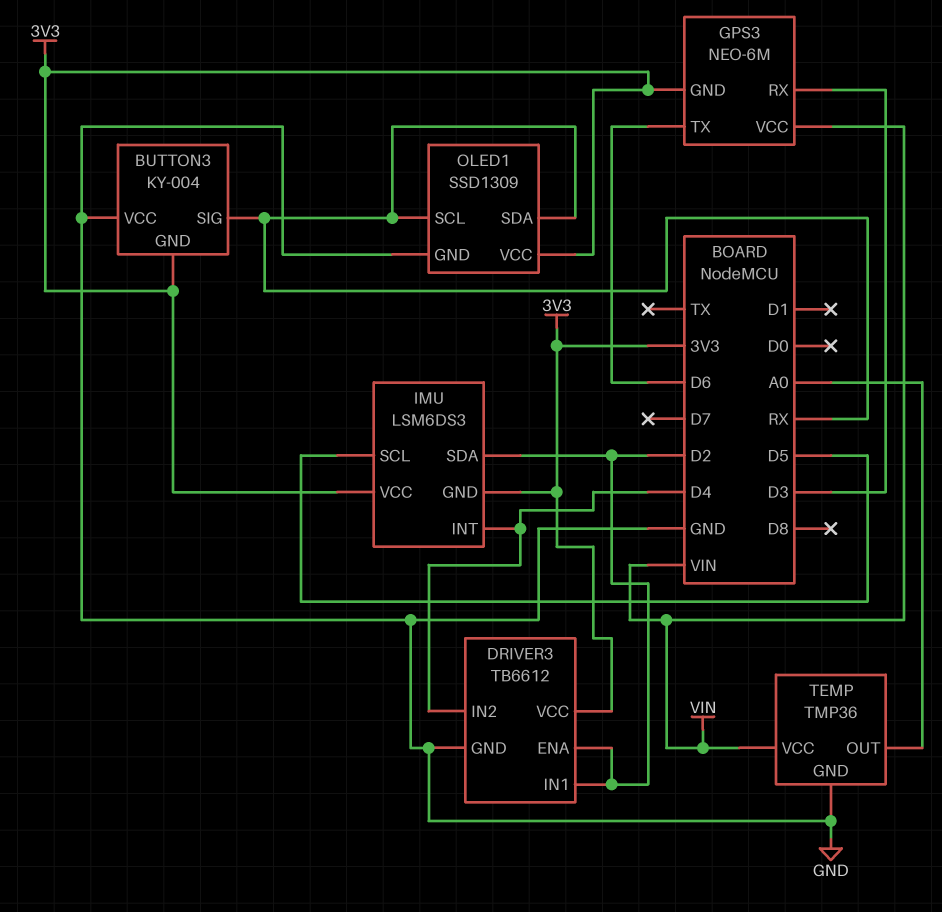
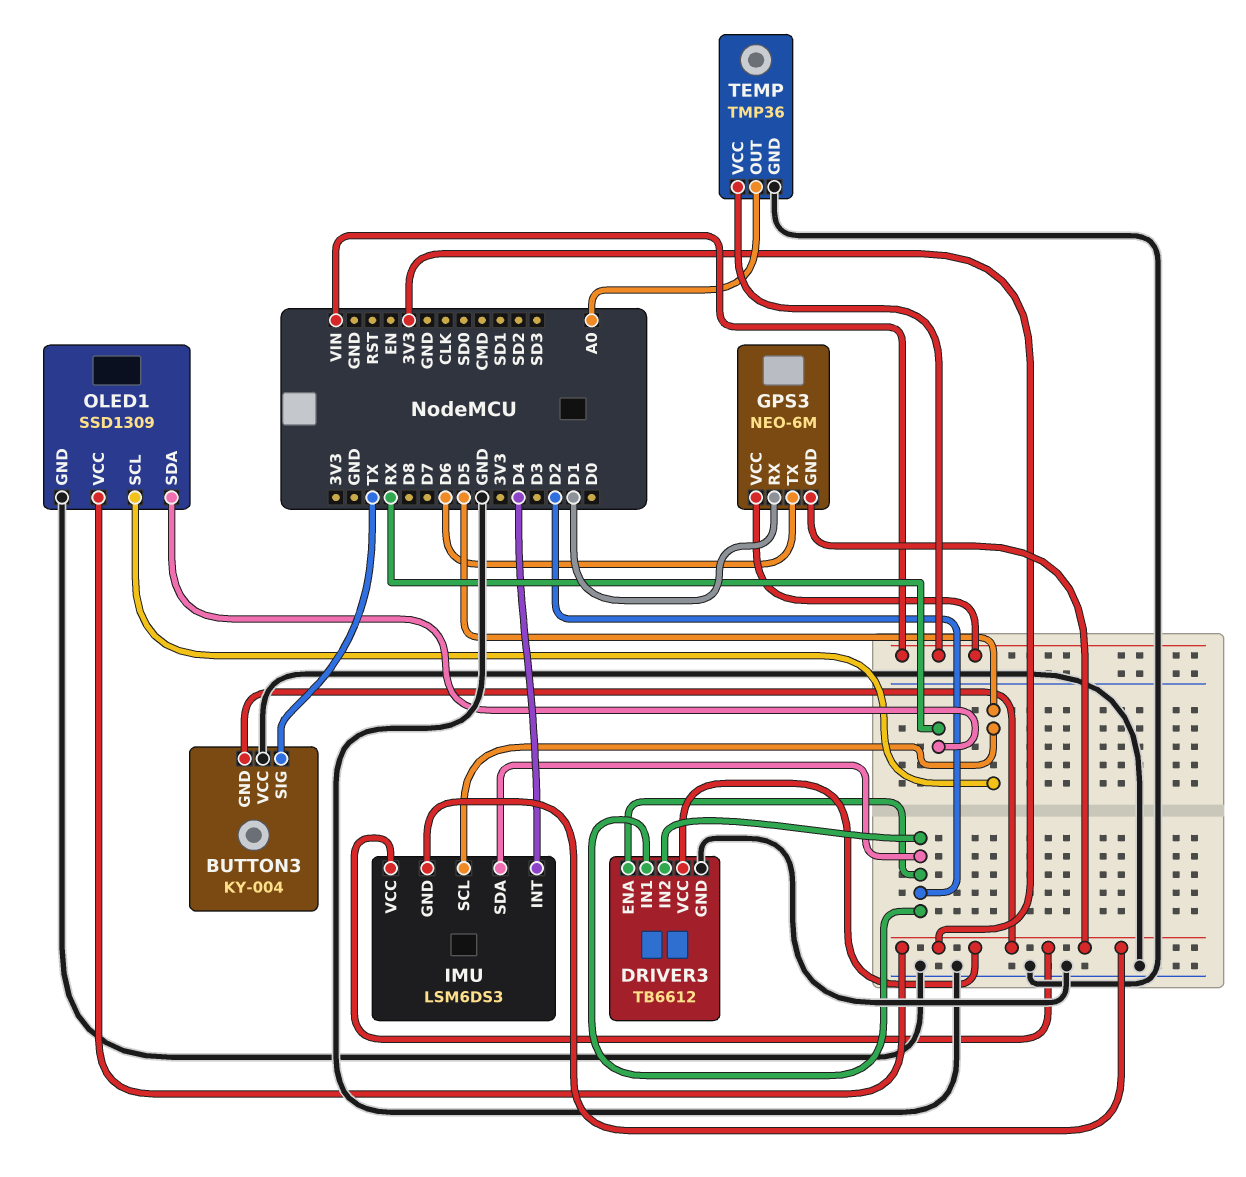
BUTTON3 pin SIG: RX -> TX
DRIVER3 pin IN2: D4 -> D2
GPS3 pin RX: D3 -> D1
OLED1 pin SCL: RX -> D5

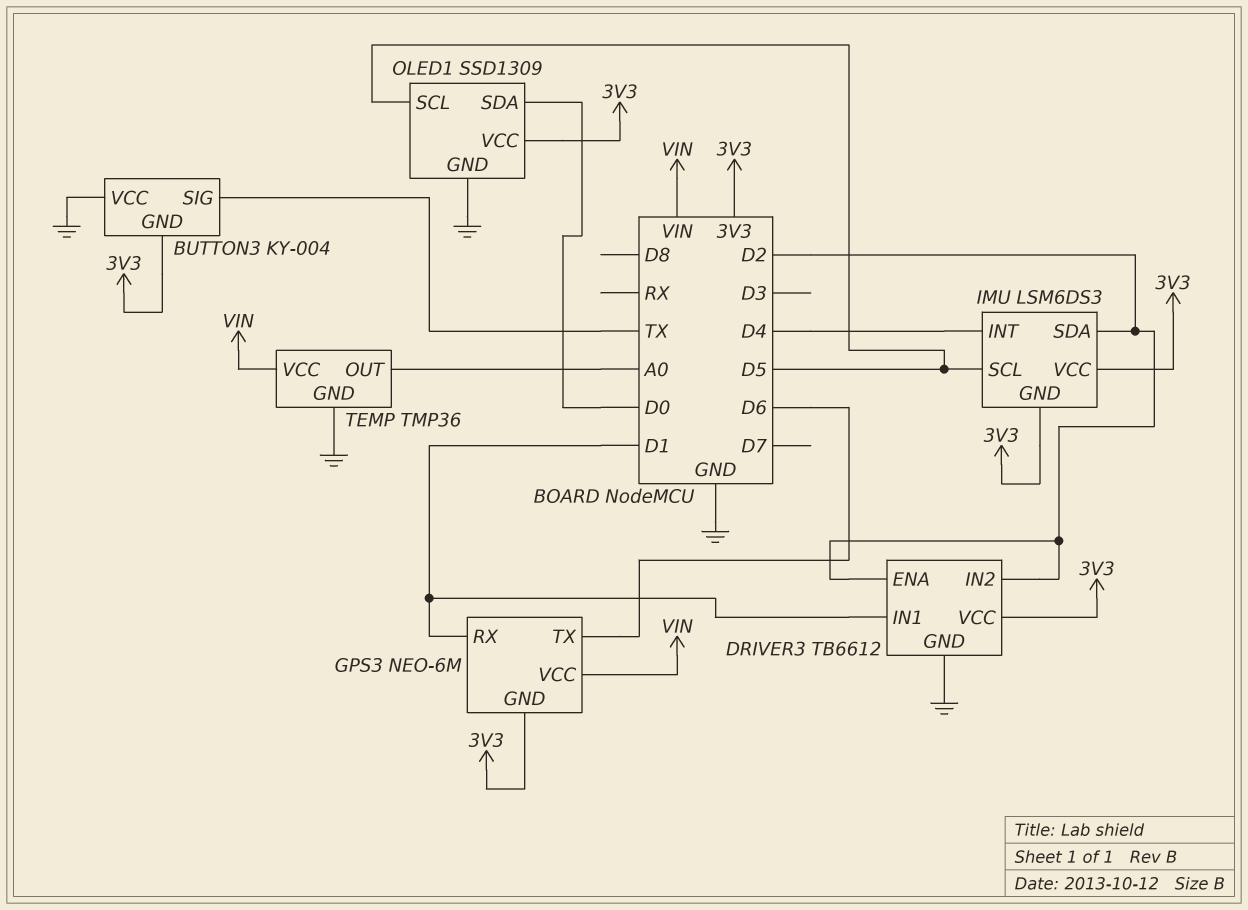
DRIVER3 pin IN1: D2 -> D1
OLED1 pin SDA: RX -> D0

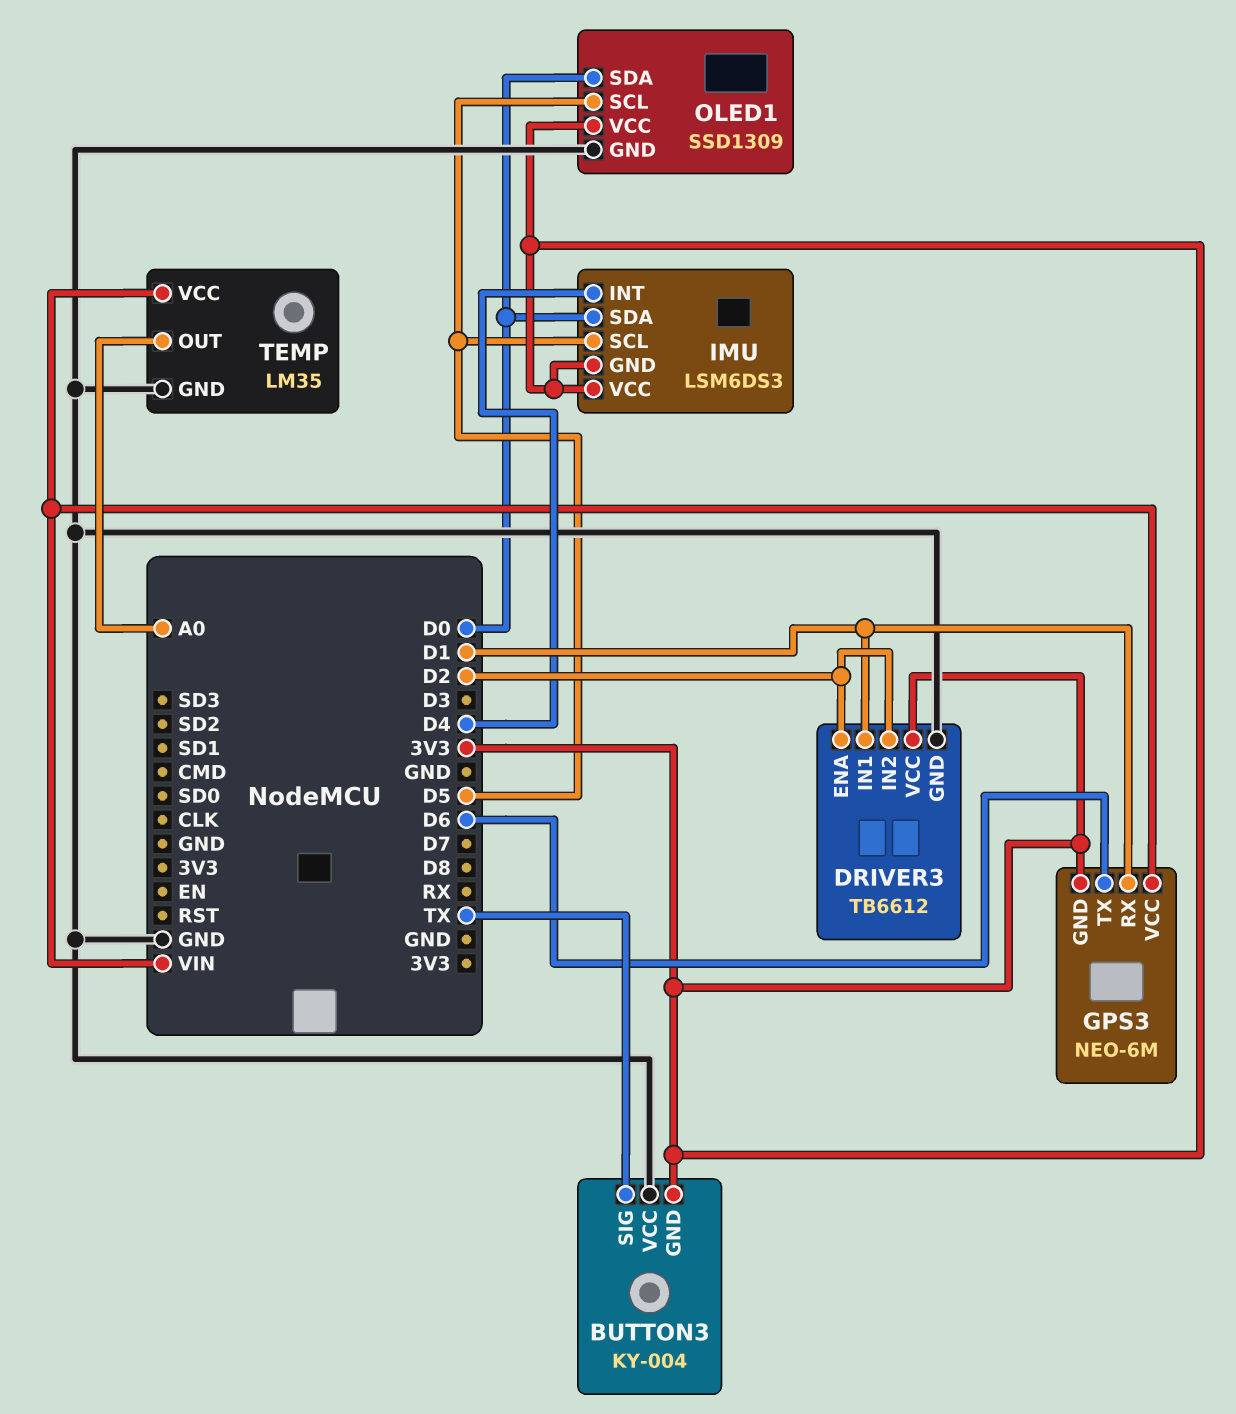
IMU pin SDA: D2 -> D0
TEMP: TMP36 -> LM35

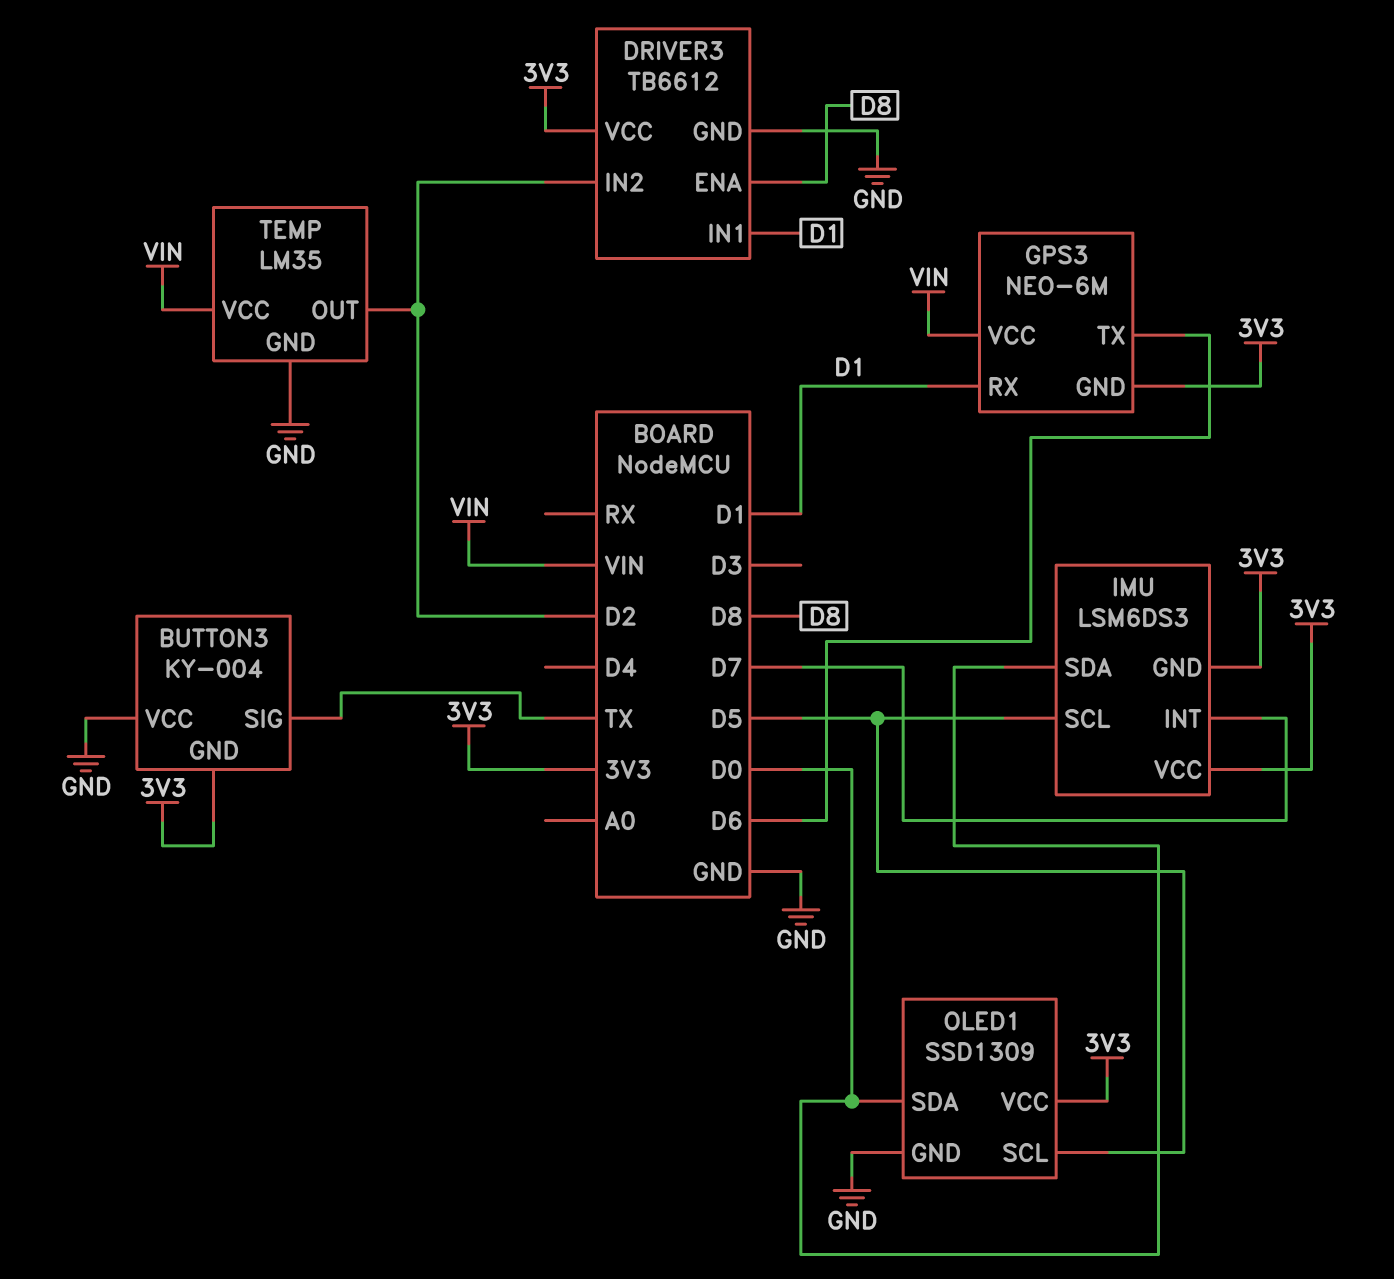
DRIVER3 pin ENA: D2 -> D8
IMU pin INT: D4 -> D7
TEMP pin OUT: A0 -> D2

